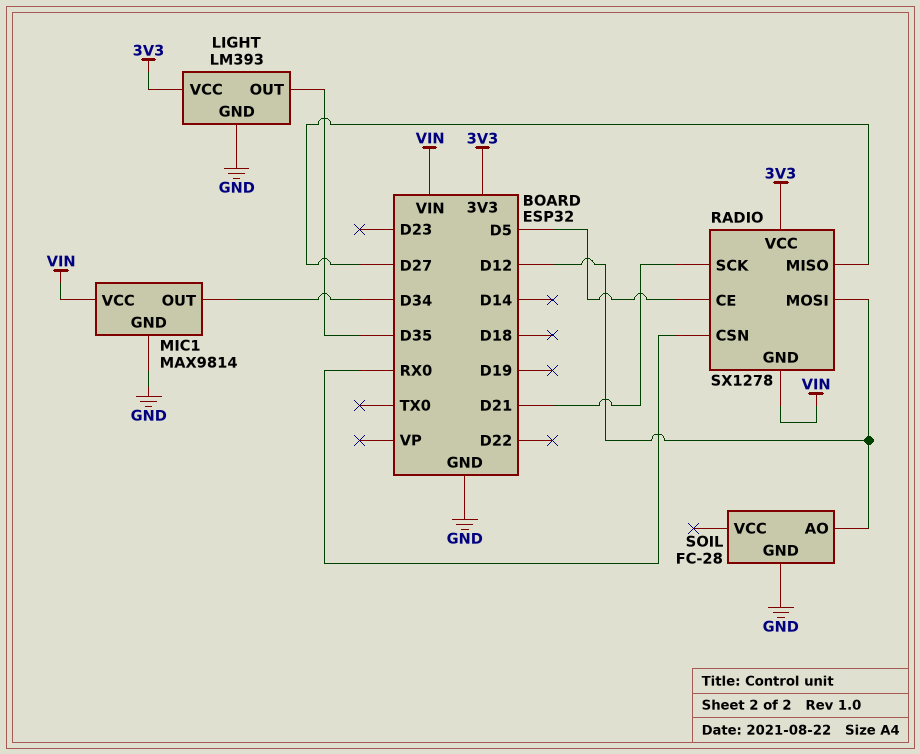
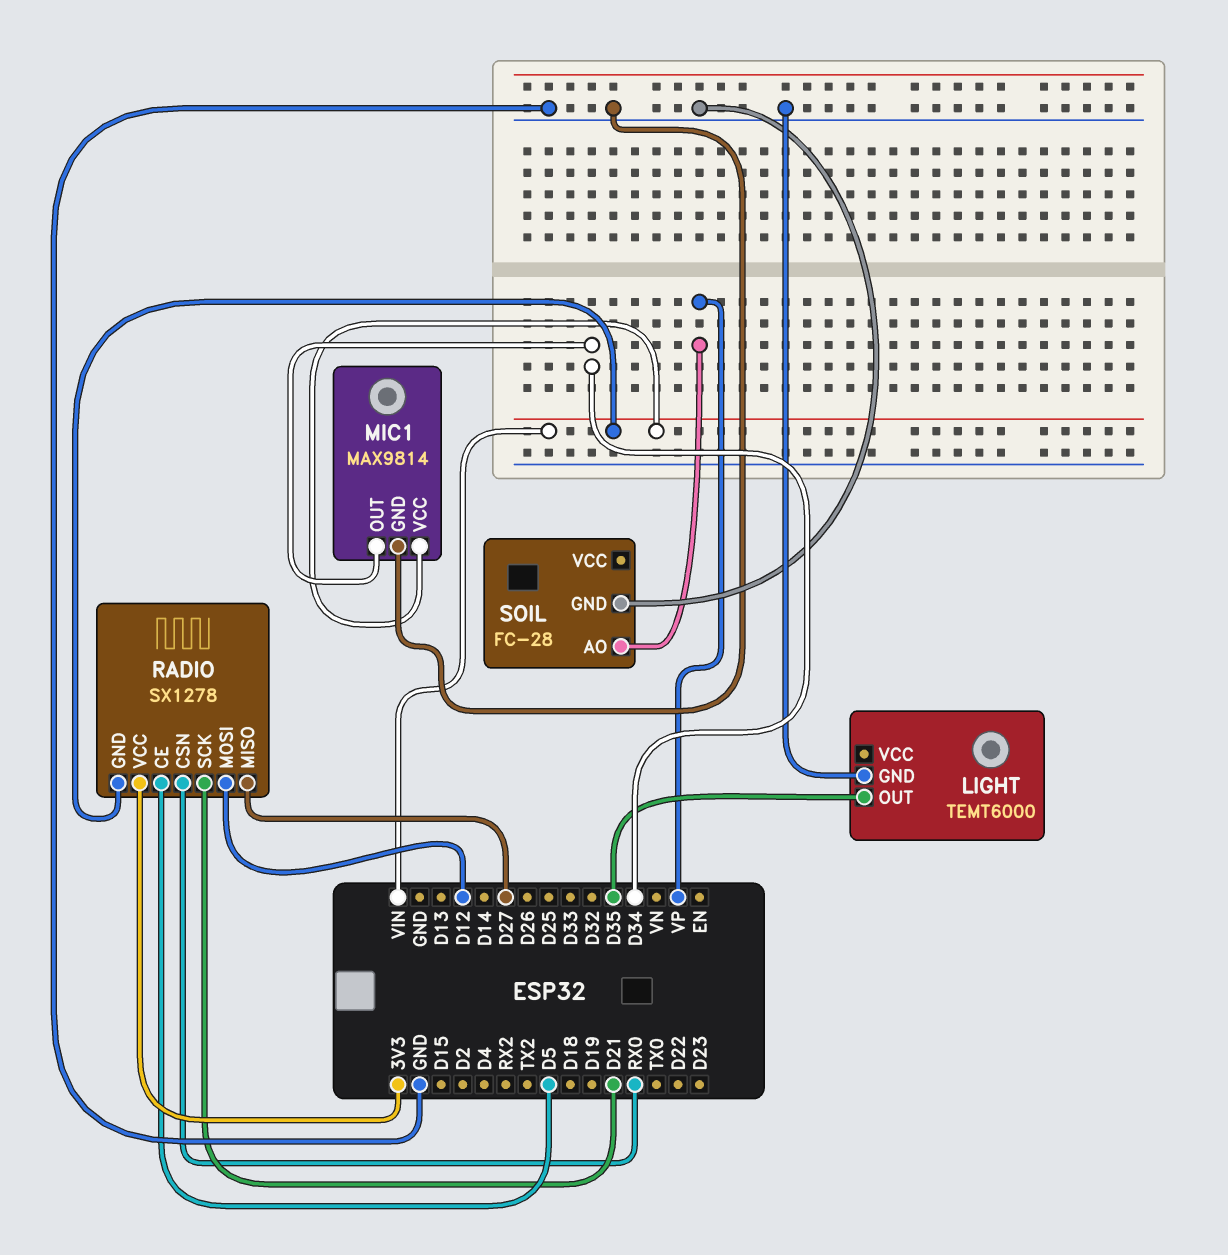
LIGHT: LM393 -> TEMT6000
LIGHT pin VCC: 3V3 -> none
SOIL pin AO: D12 -> VP

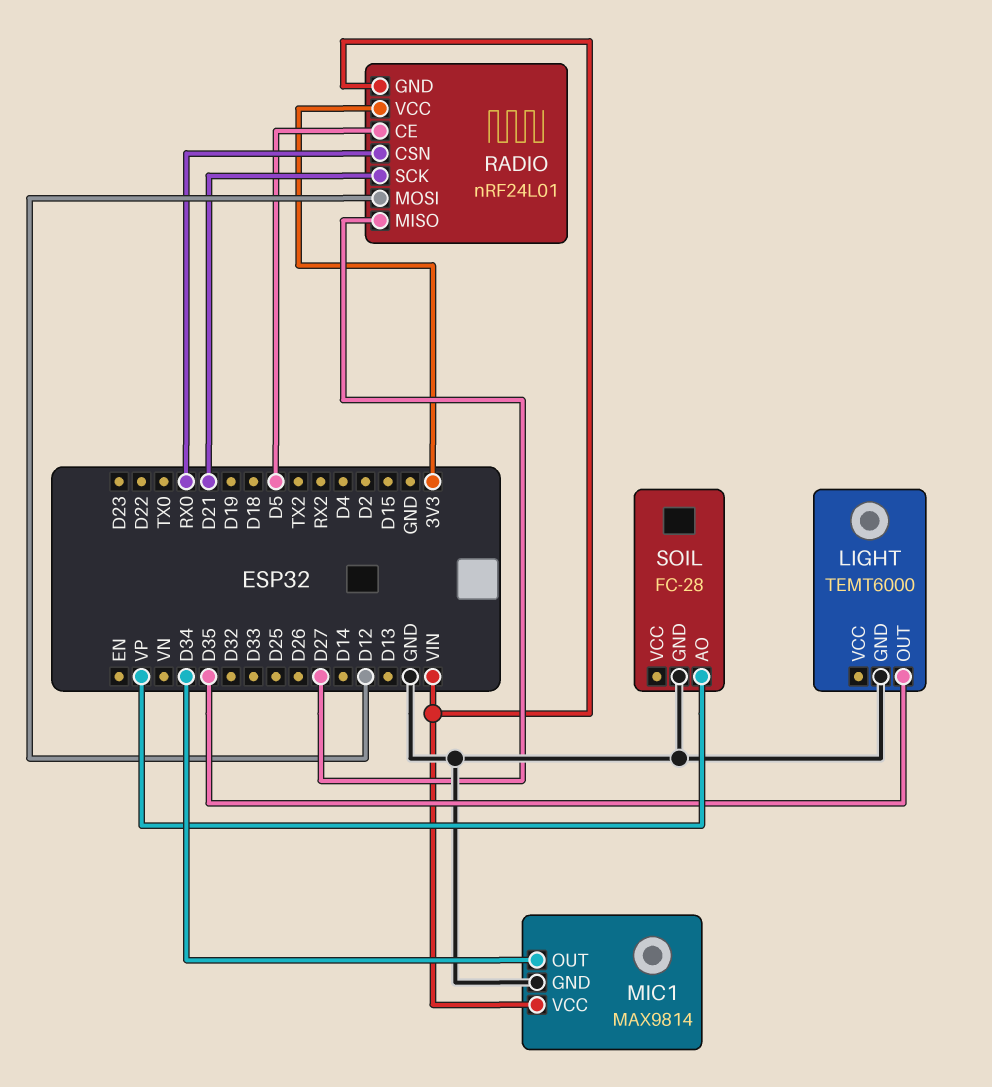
RADIO: SX1278 -> nRF24L01

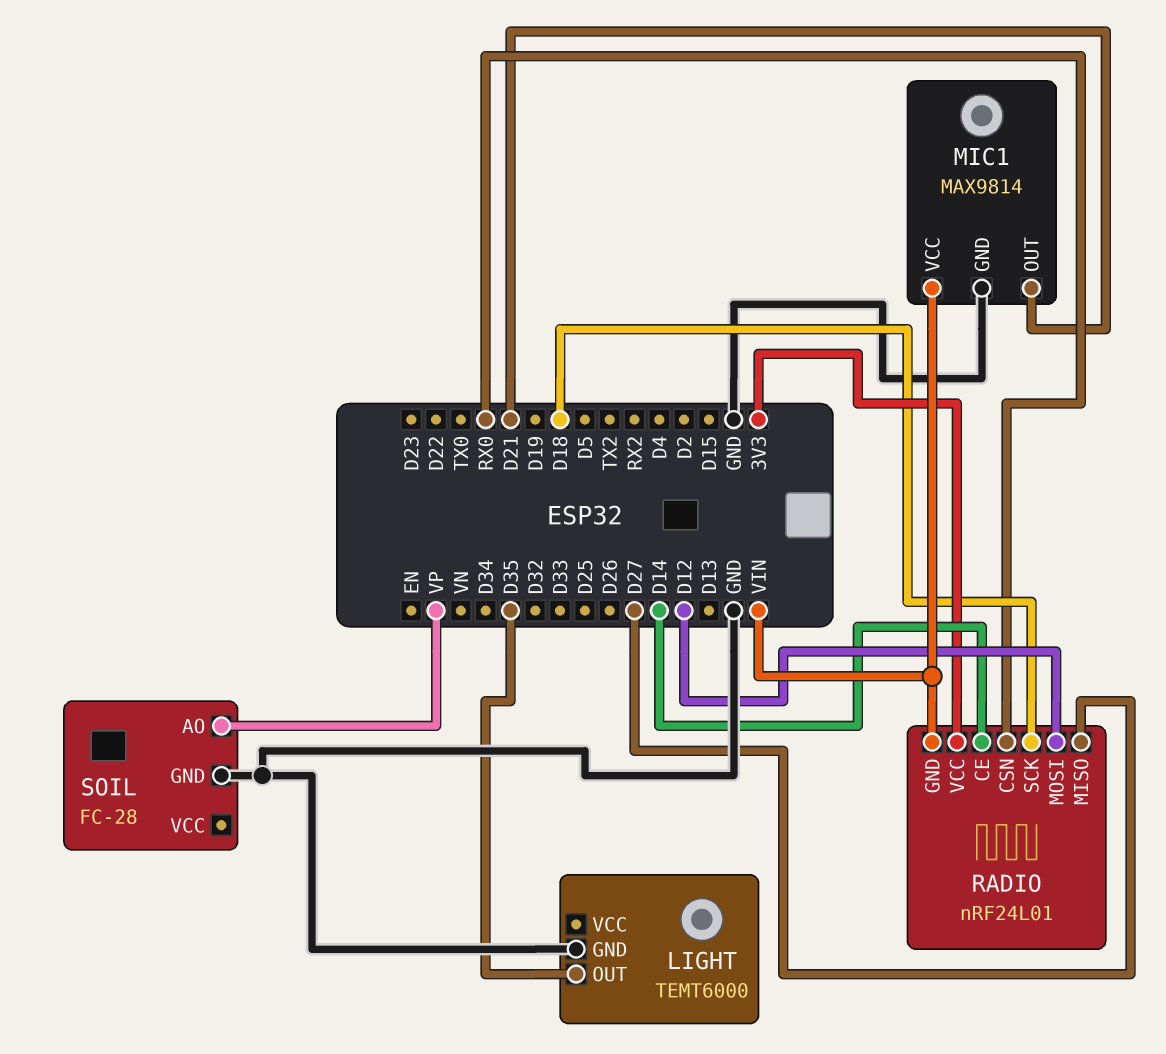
MIC1 pin OUT: D34 -> D21
RADIO pin CE: D5 -> D14
RADIO pin SCK: D21 -> D18

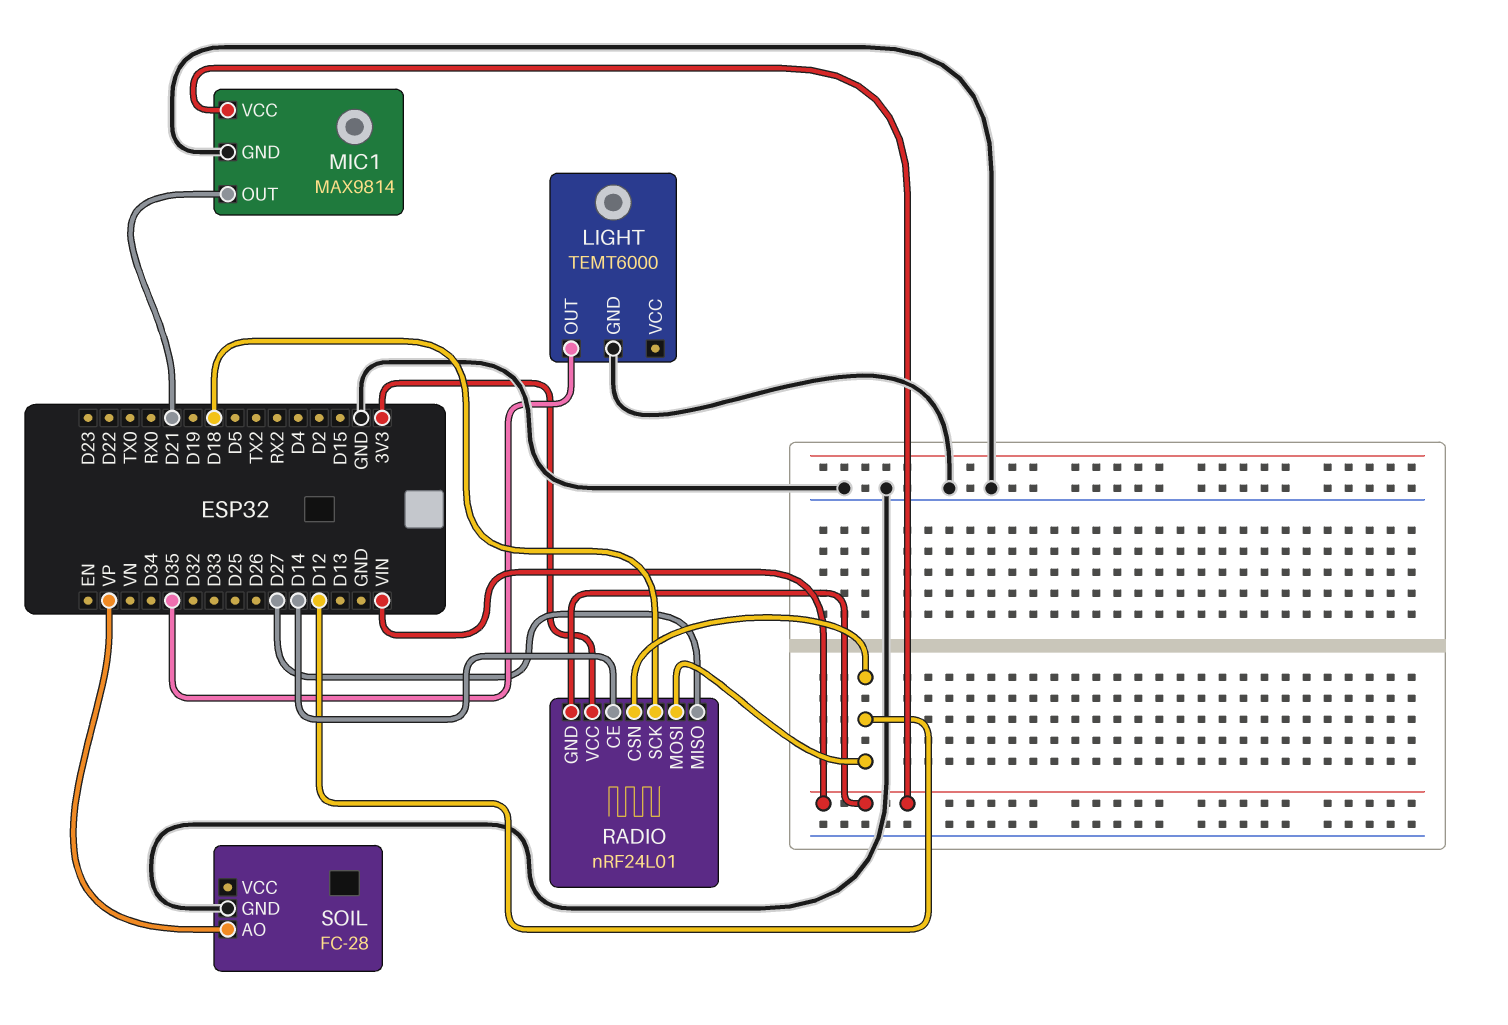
RADIO pin CSN: RX0 -> D12

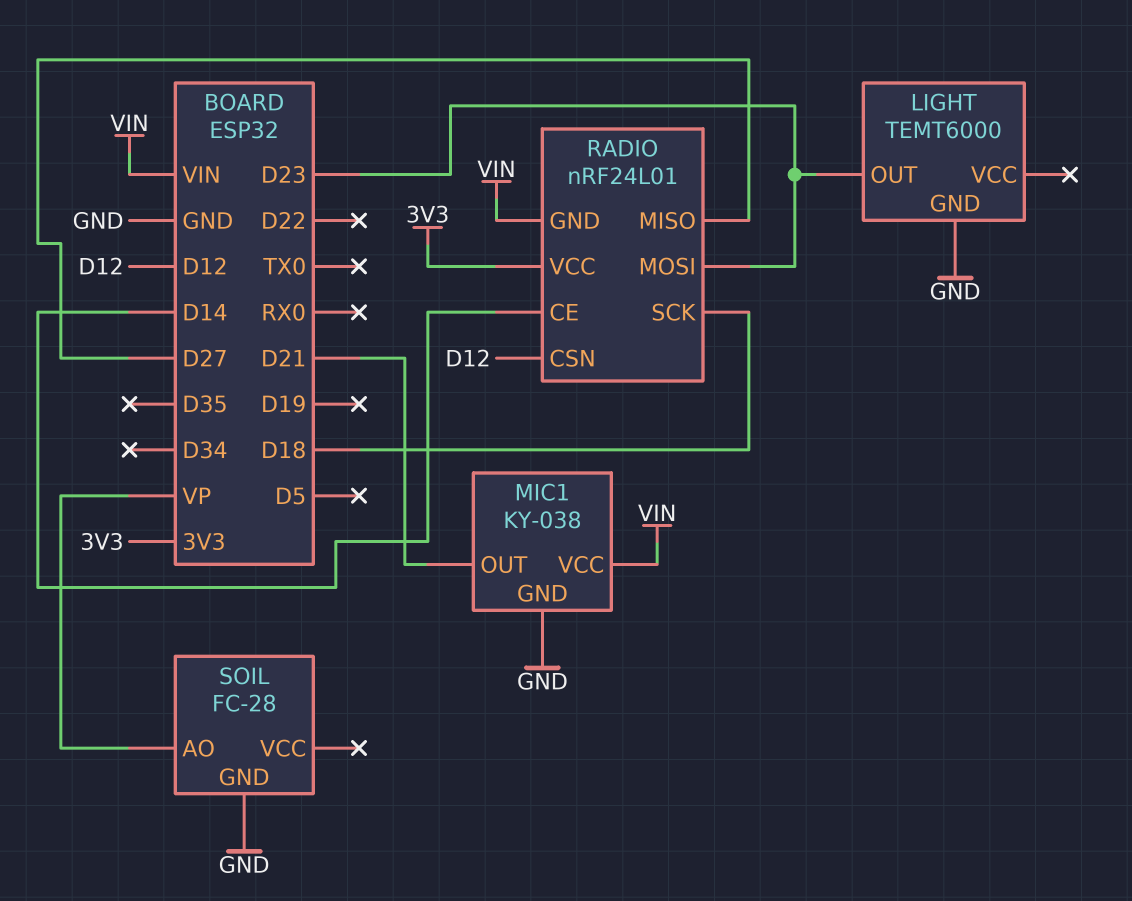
LIGHT pin OUT: D35 -> D23
MIC1: MAX9814 -> KY-038
RADIO pin MOSI: D12 -> D23

